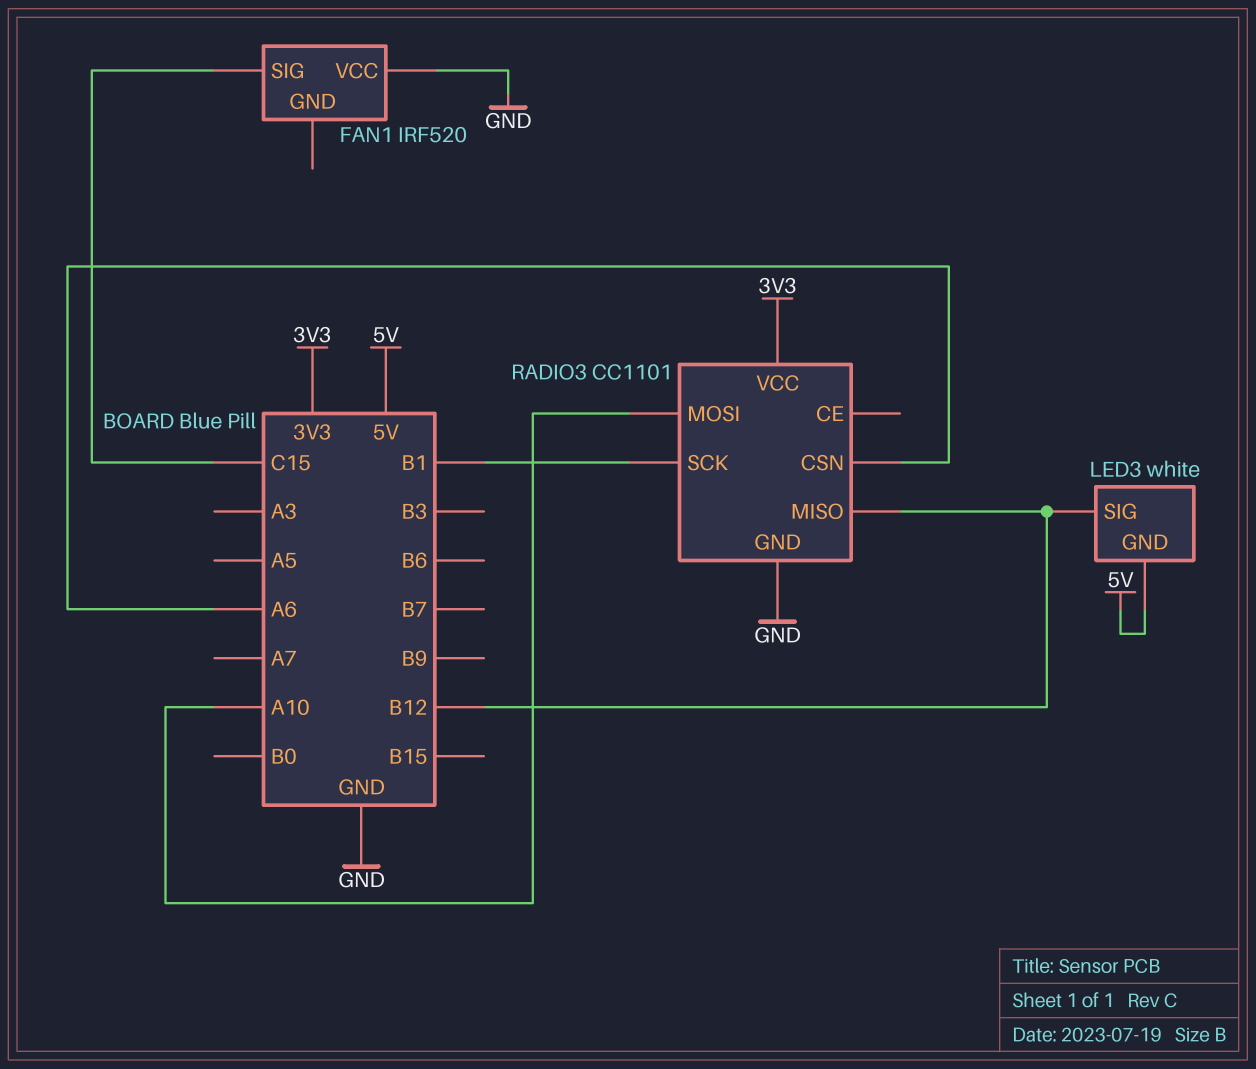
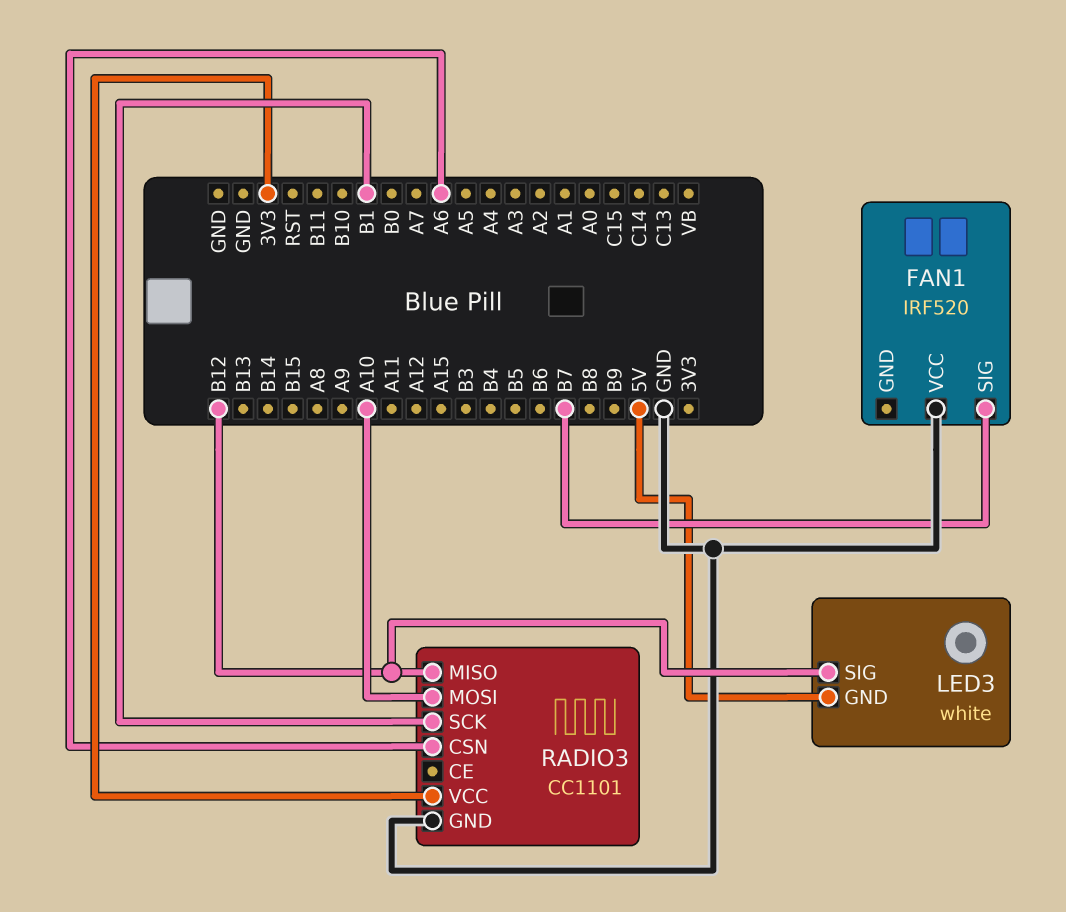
FAN1 pin SIG: C15 -> B7

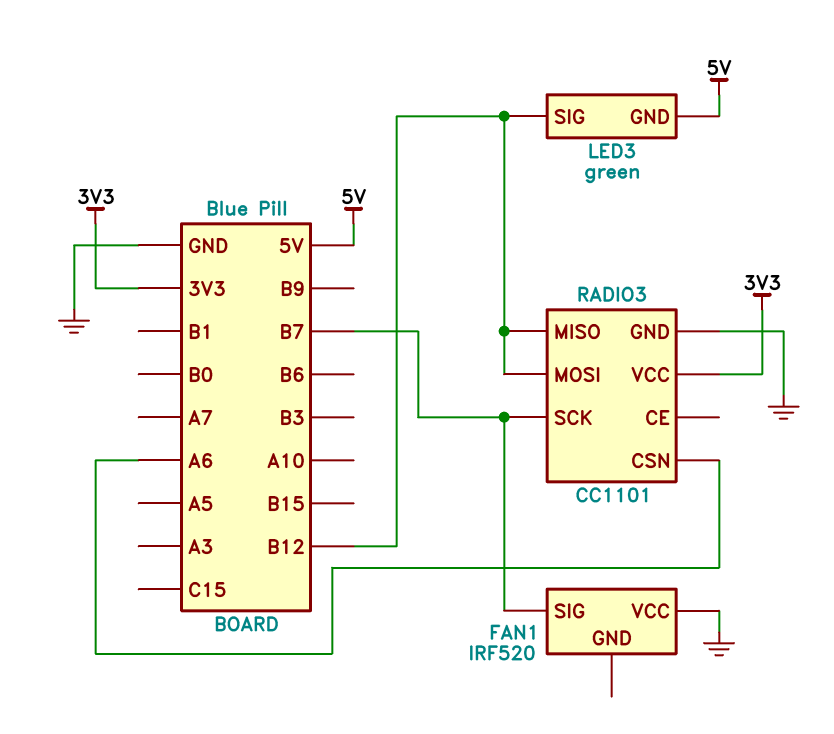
LED3: white -> green
RADIO3 pin MOSI: A10 -> B12
RADIO3 pin SCK: B1 -> B7

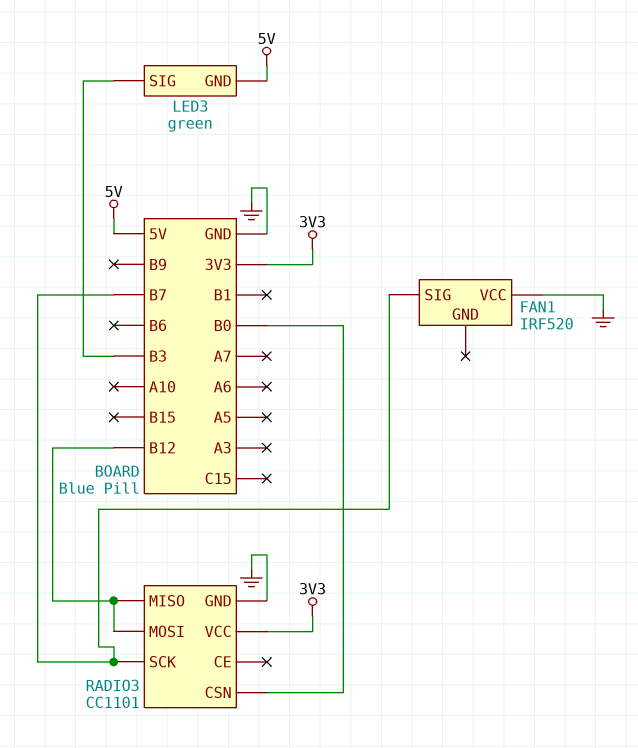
LED3 pin SIG: B12 -> B3
RADIO3 pin CSN: A6 -> B0

